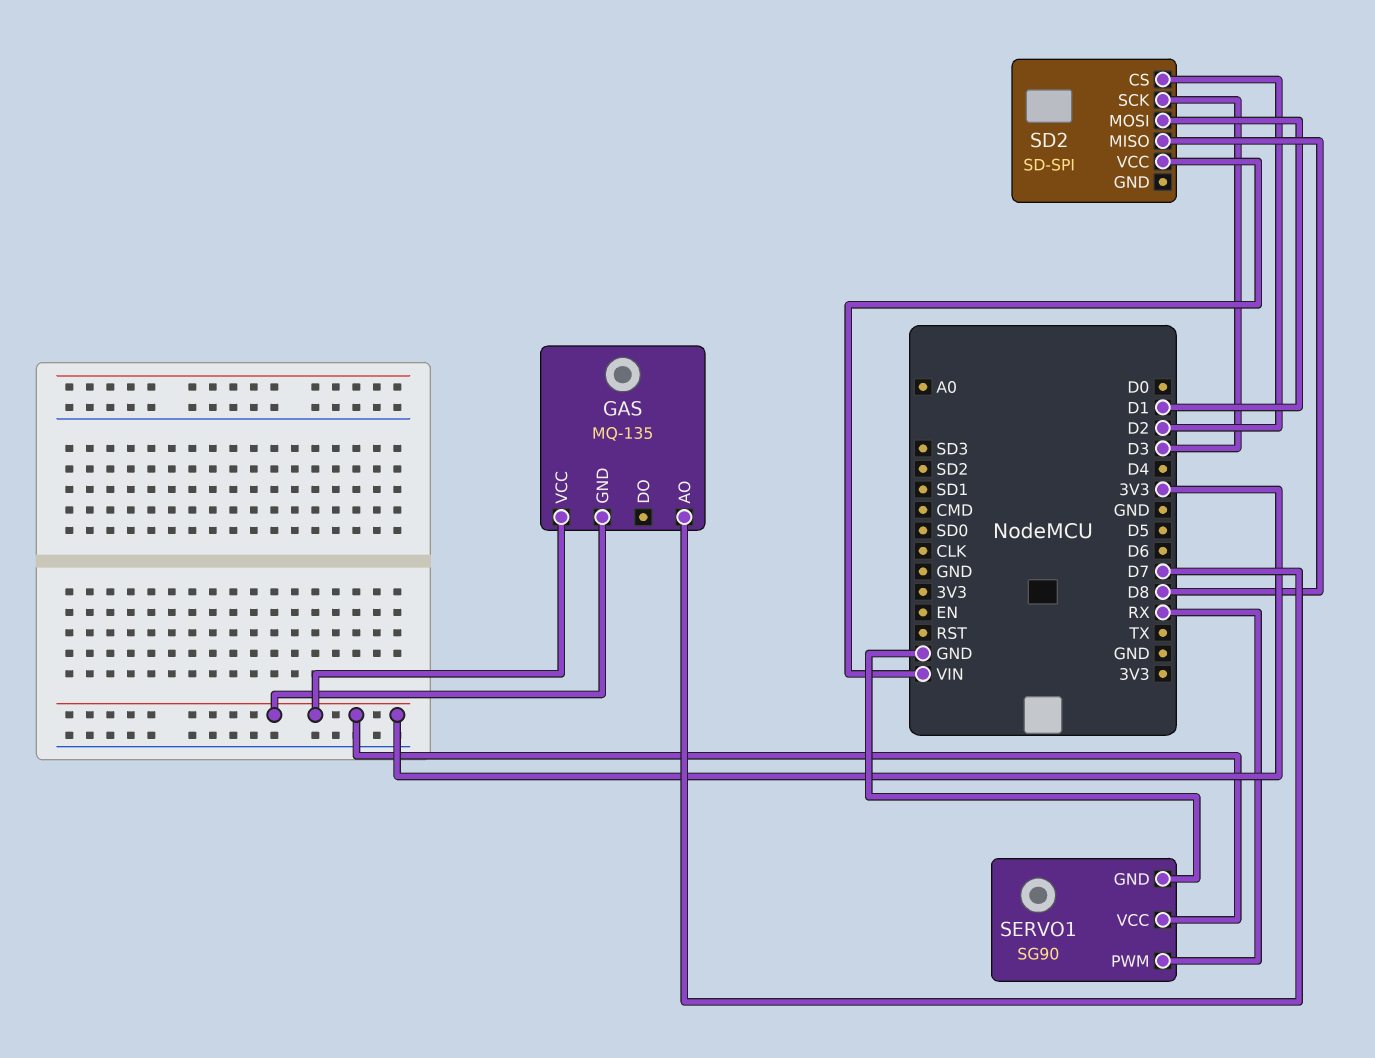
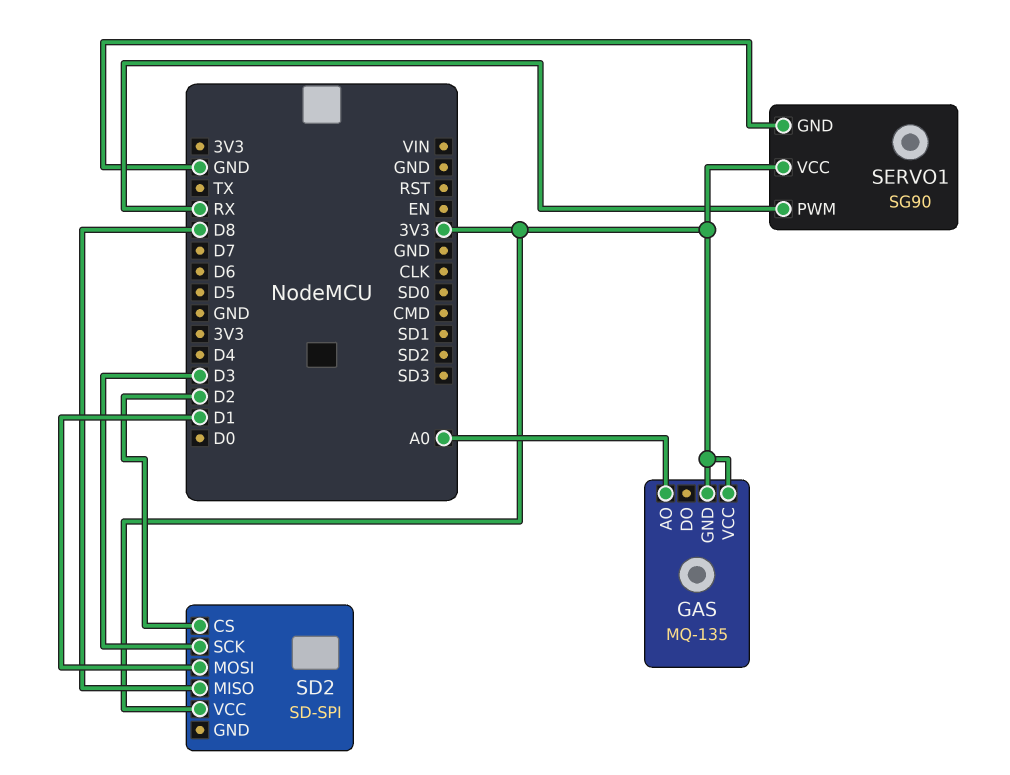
GAS pin AO: D7 -> A0
SD2 pin VCC: VIN -> 3V3

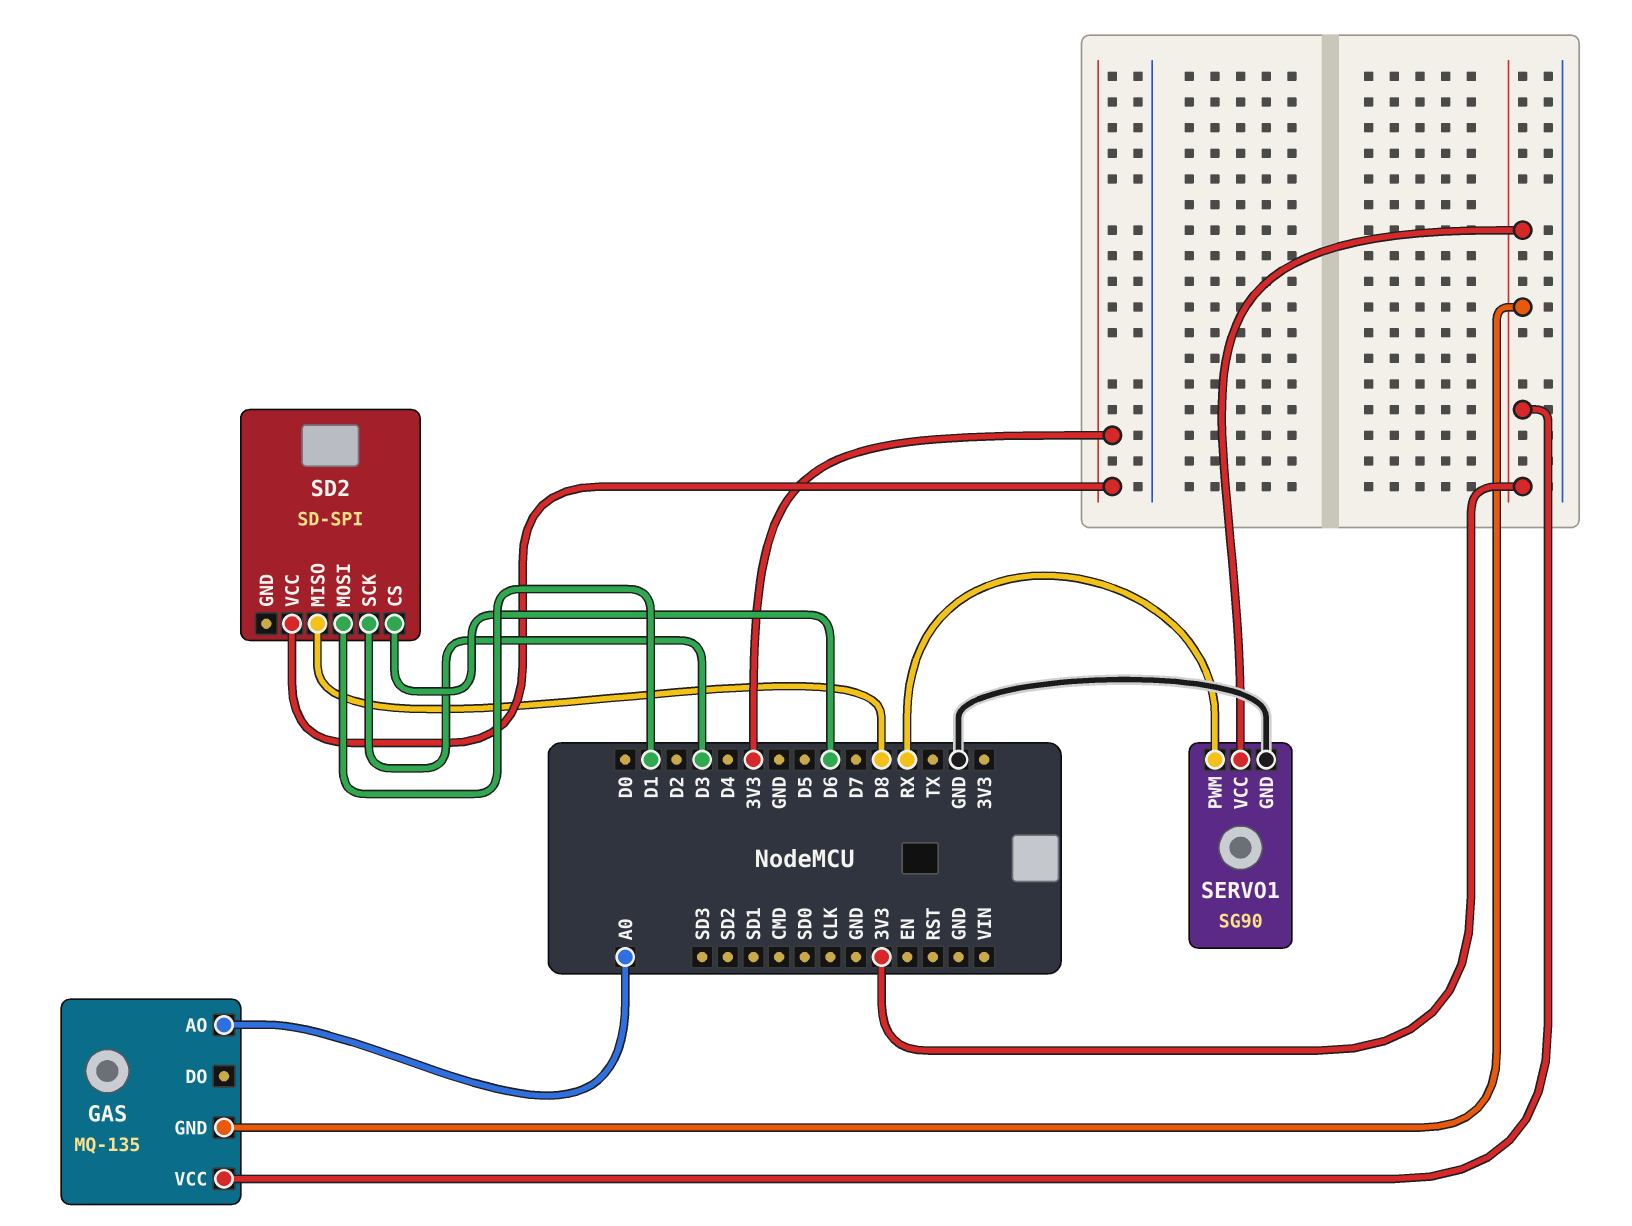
SD2 pin CS: D2 -> D6

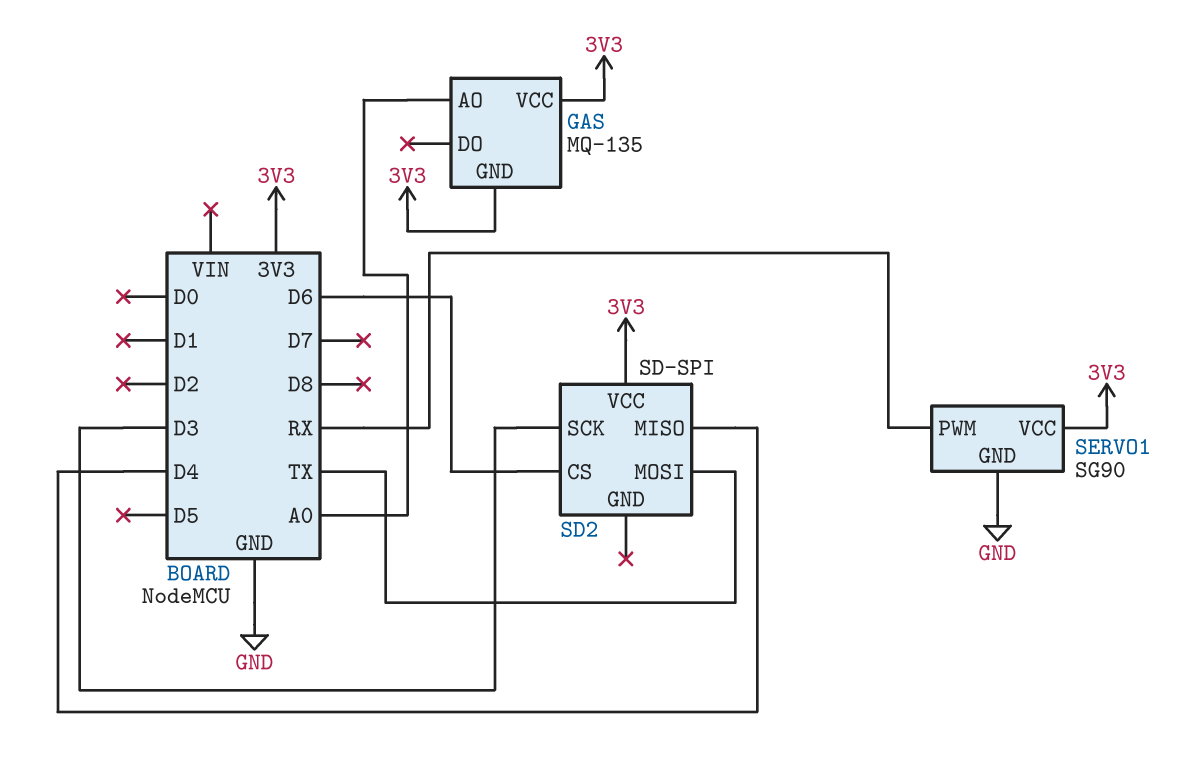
SD2 pin MISO: D8 -> D4
SD2 pin MOSI: D1 -> TX

